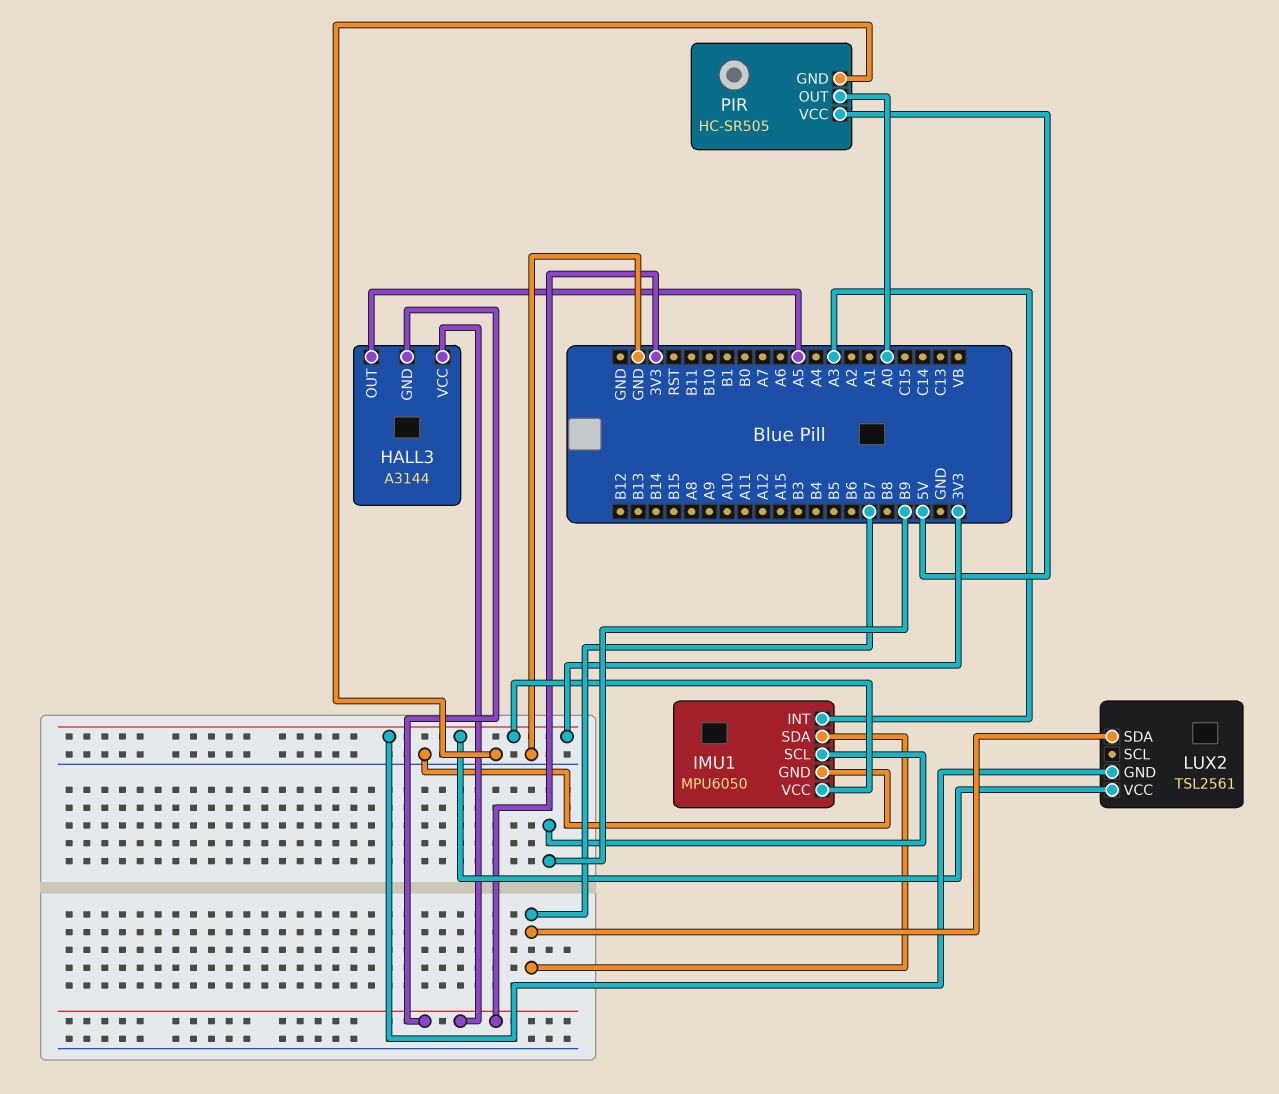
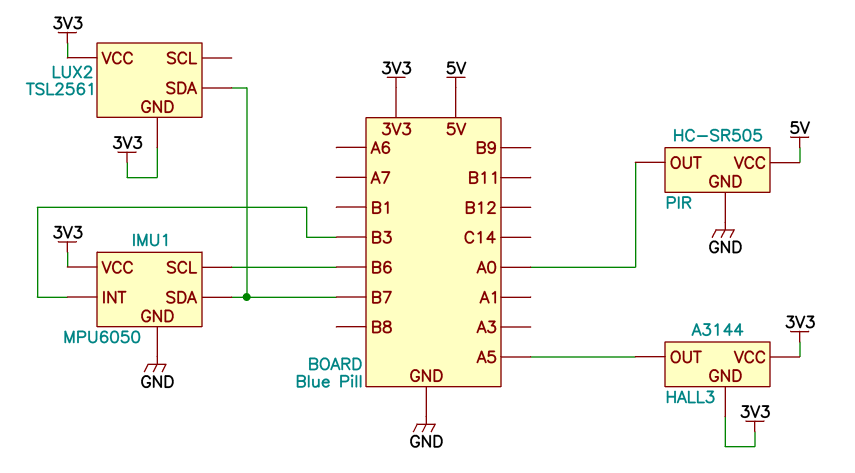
IMU1 pin INT: A3 -> B3
IMU1 pin SCL: B9 -> B6

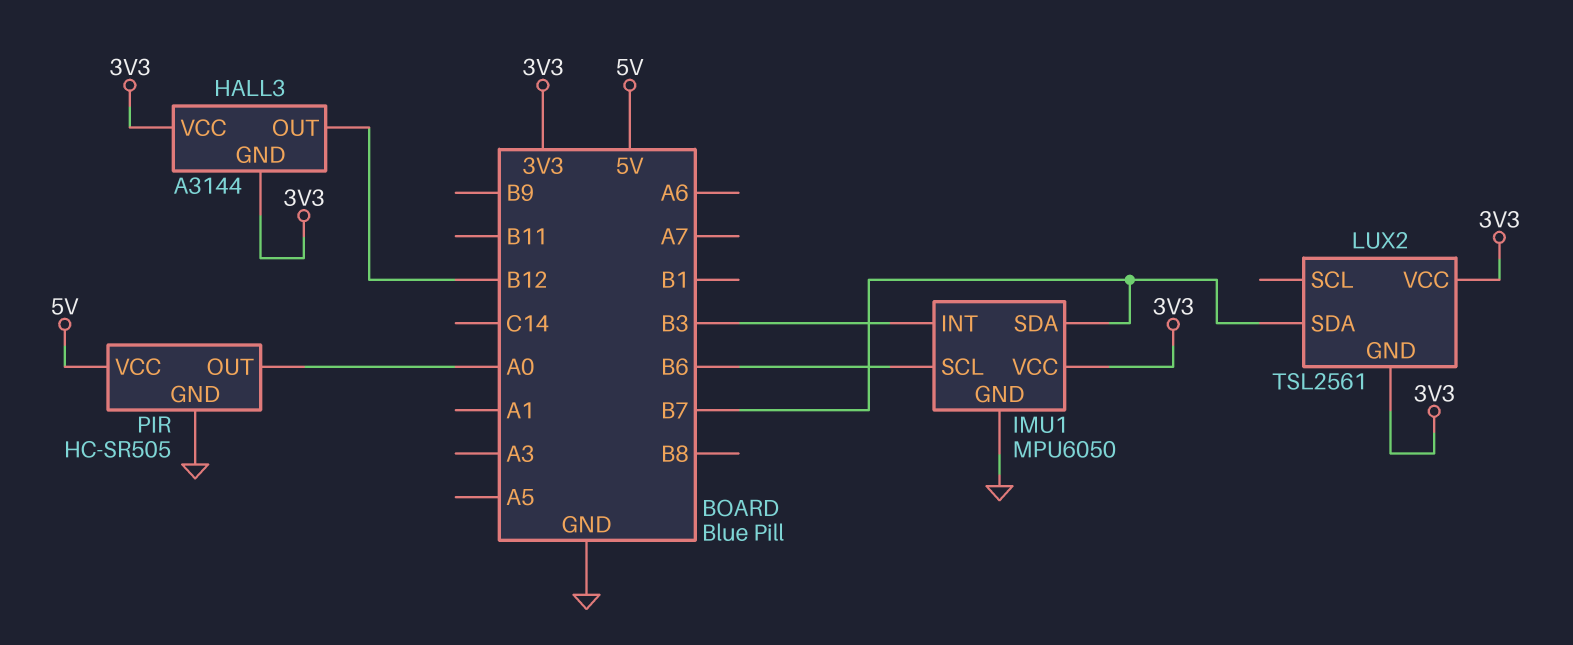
HALL3 pin OUT: A5 -> B12

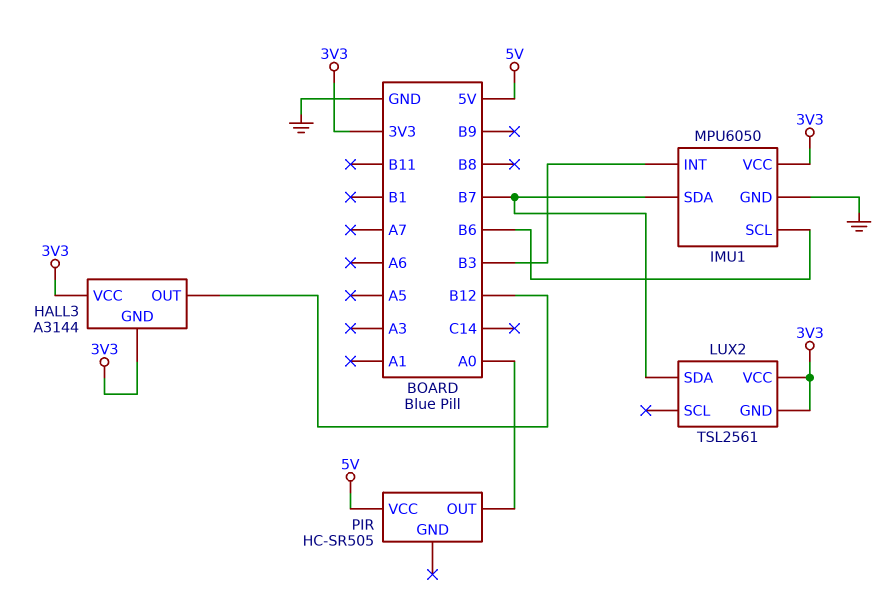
PIR pin GND: GND -> none

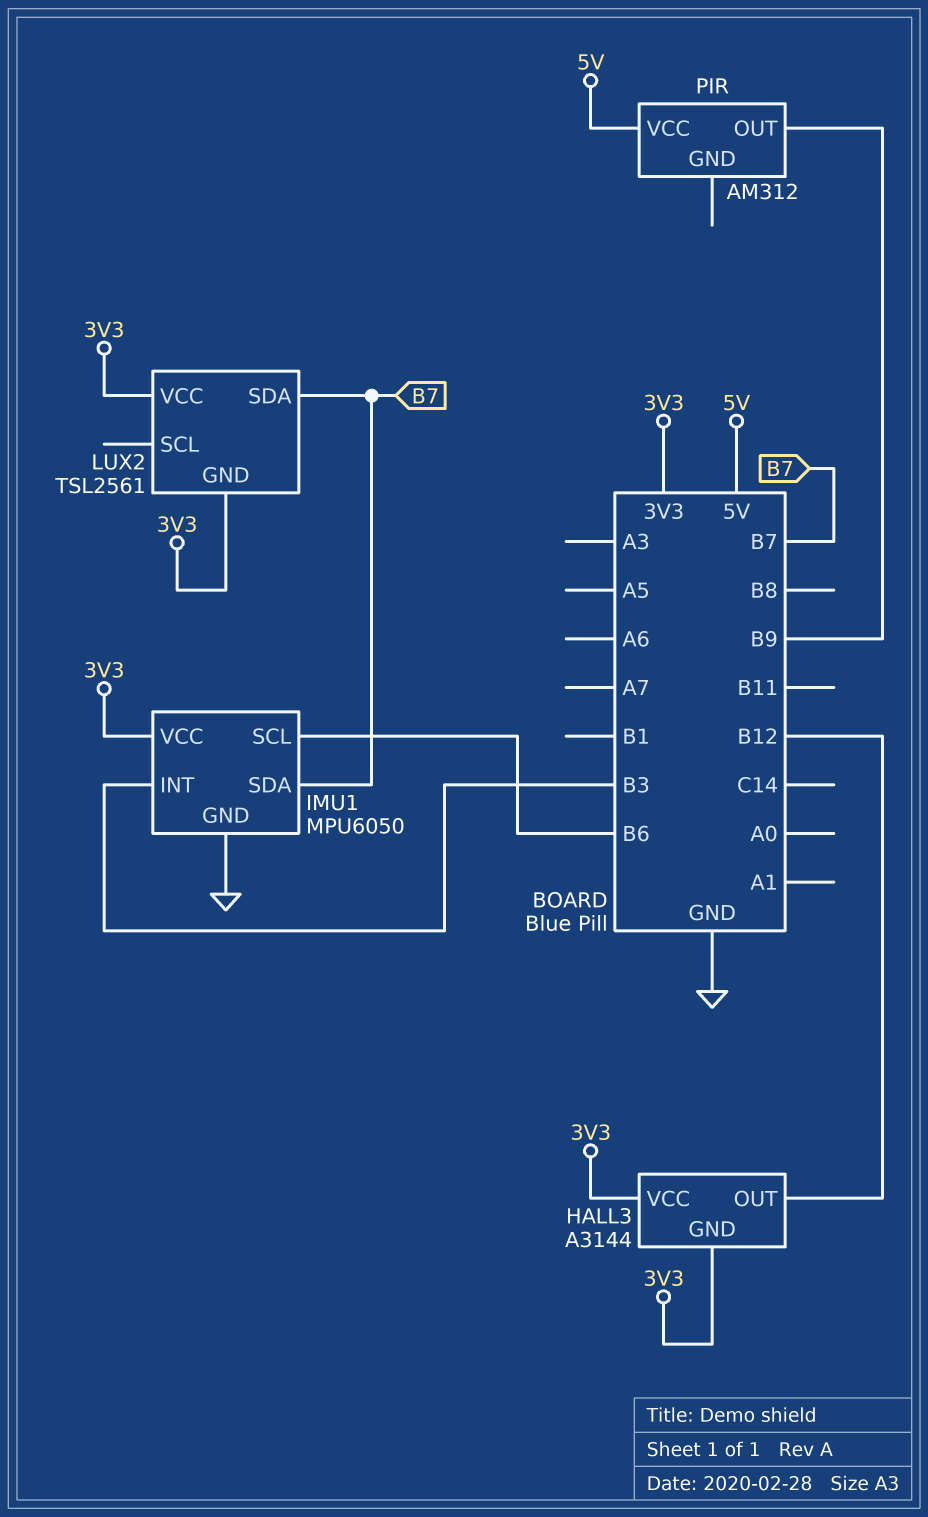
PIR: HC-SR505 -> AM312
PIR pin OUT: A0 -> B9

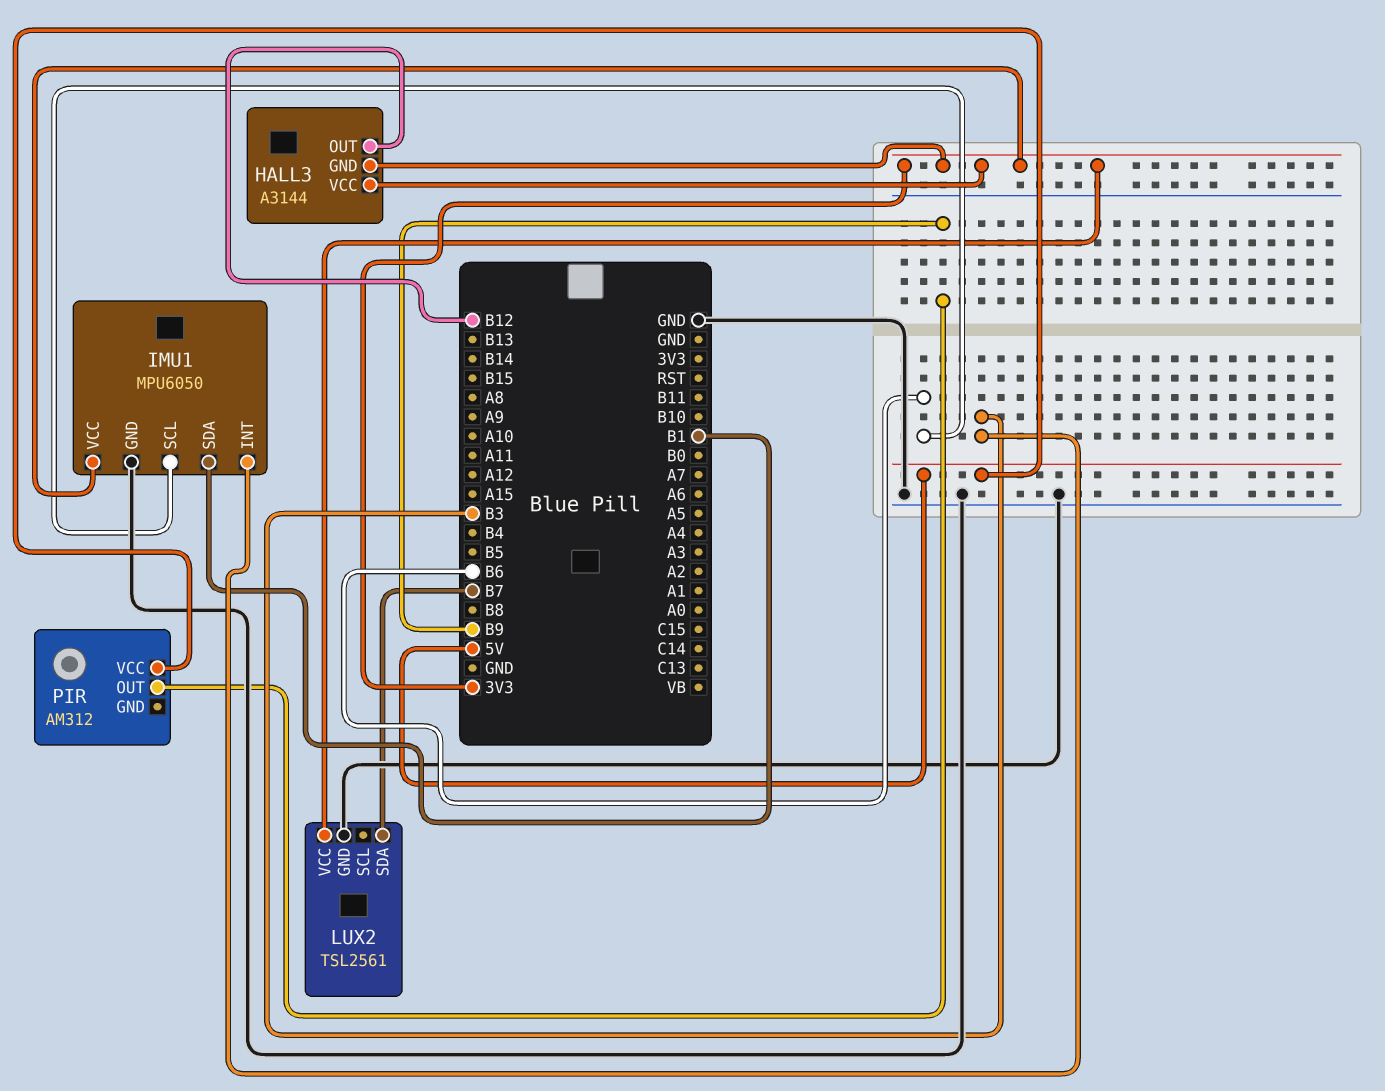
IMU1 pin SDA: B7 -> B1
LUX2 pin GND: 3V3 -> GND

